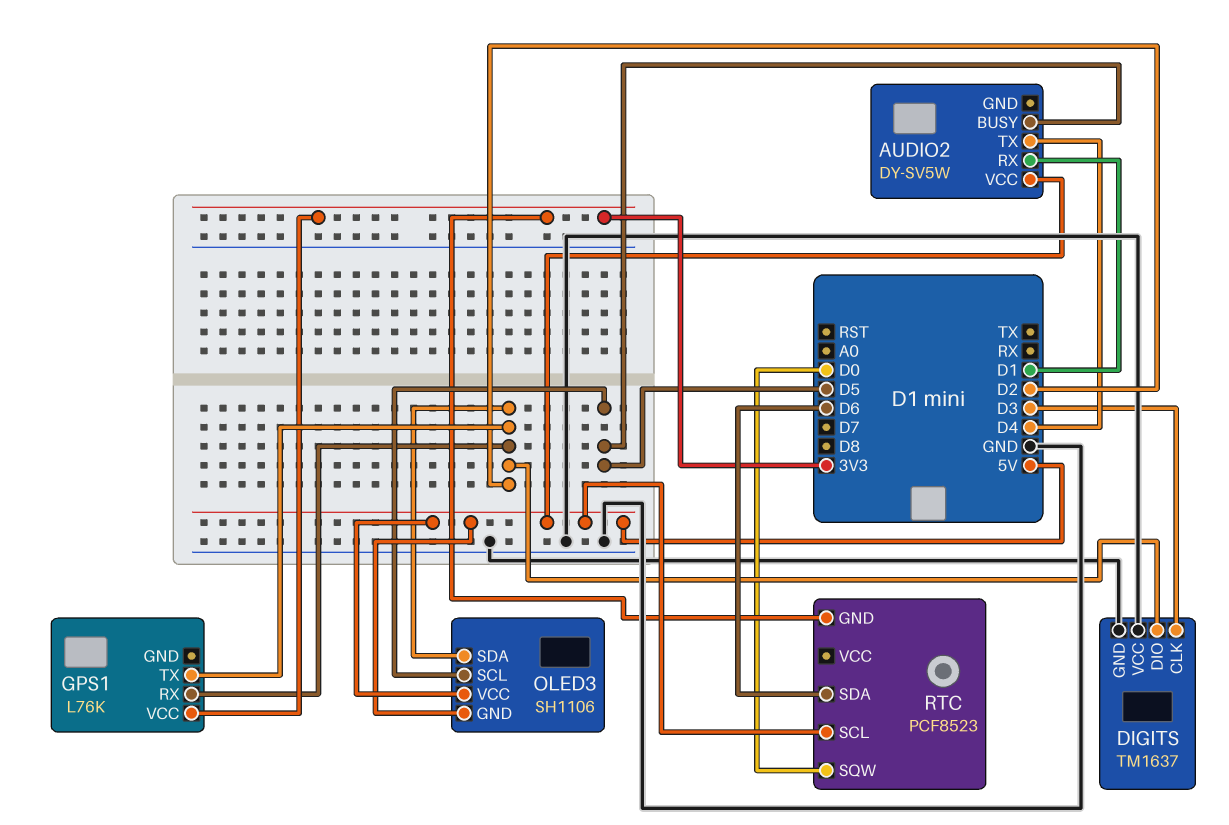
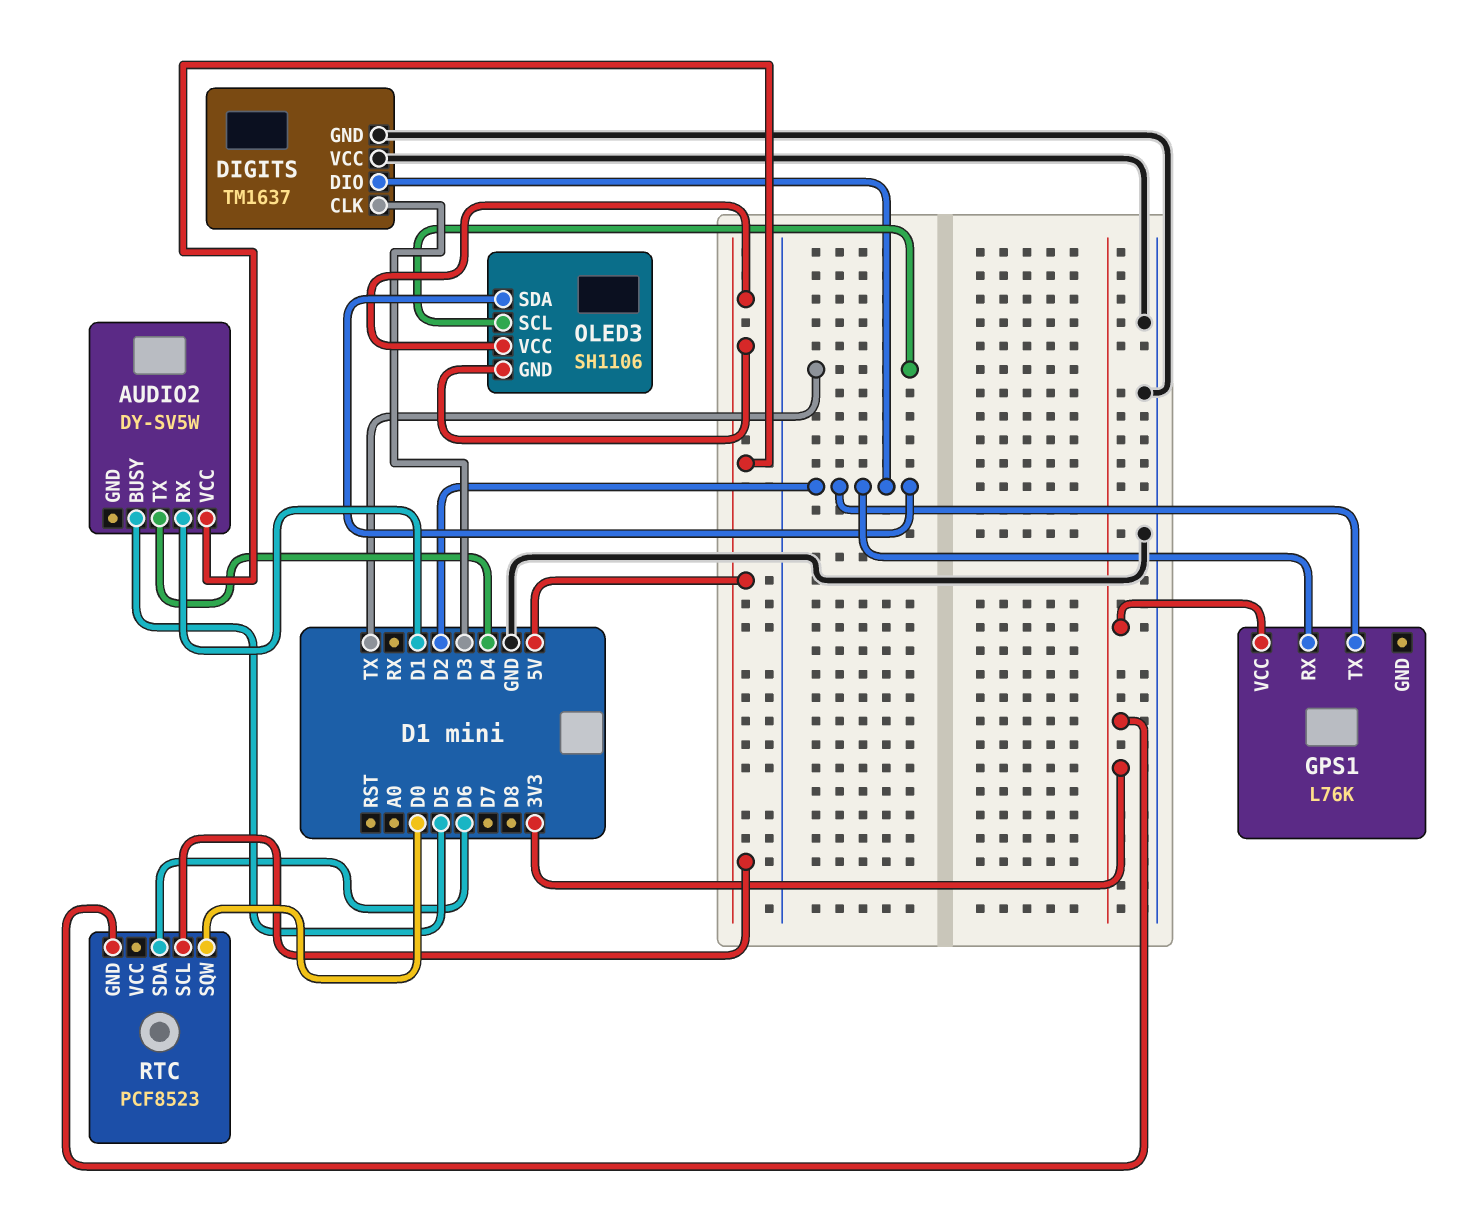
OLED3 pin SCL: D5 -> TX

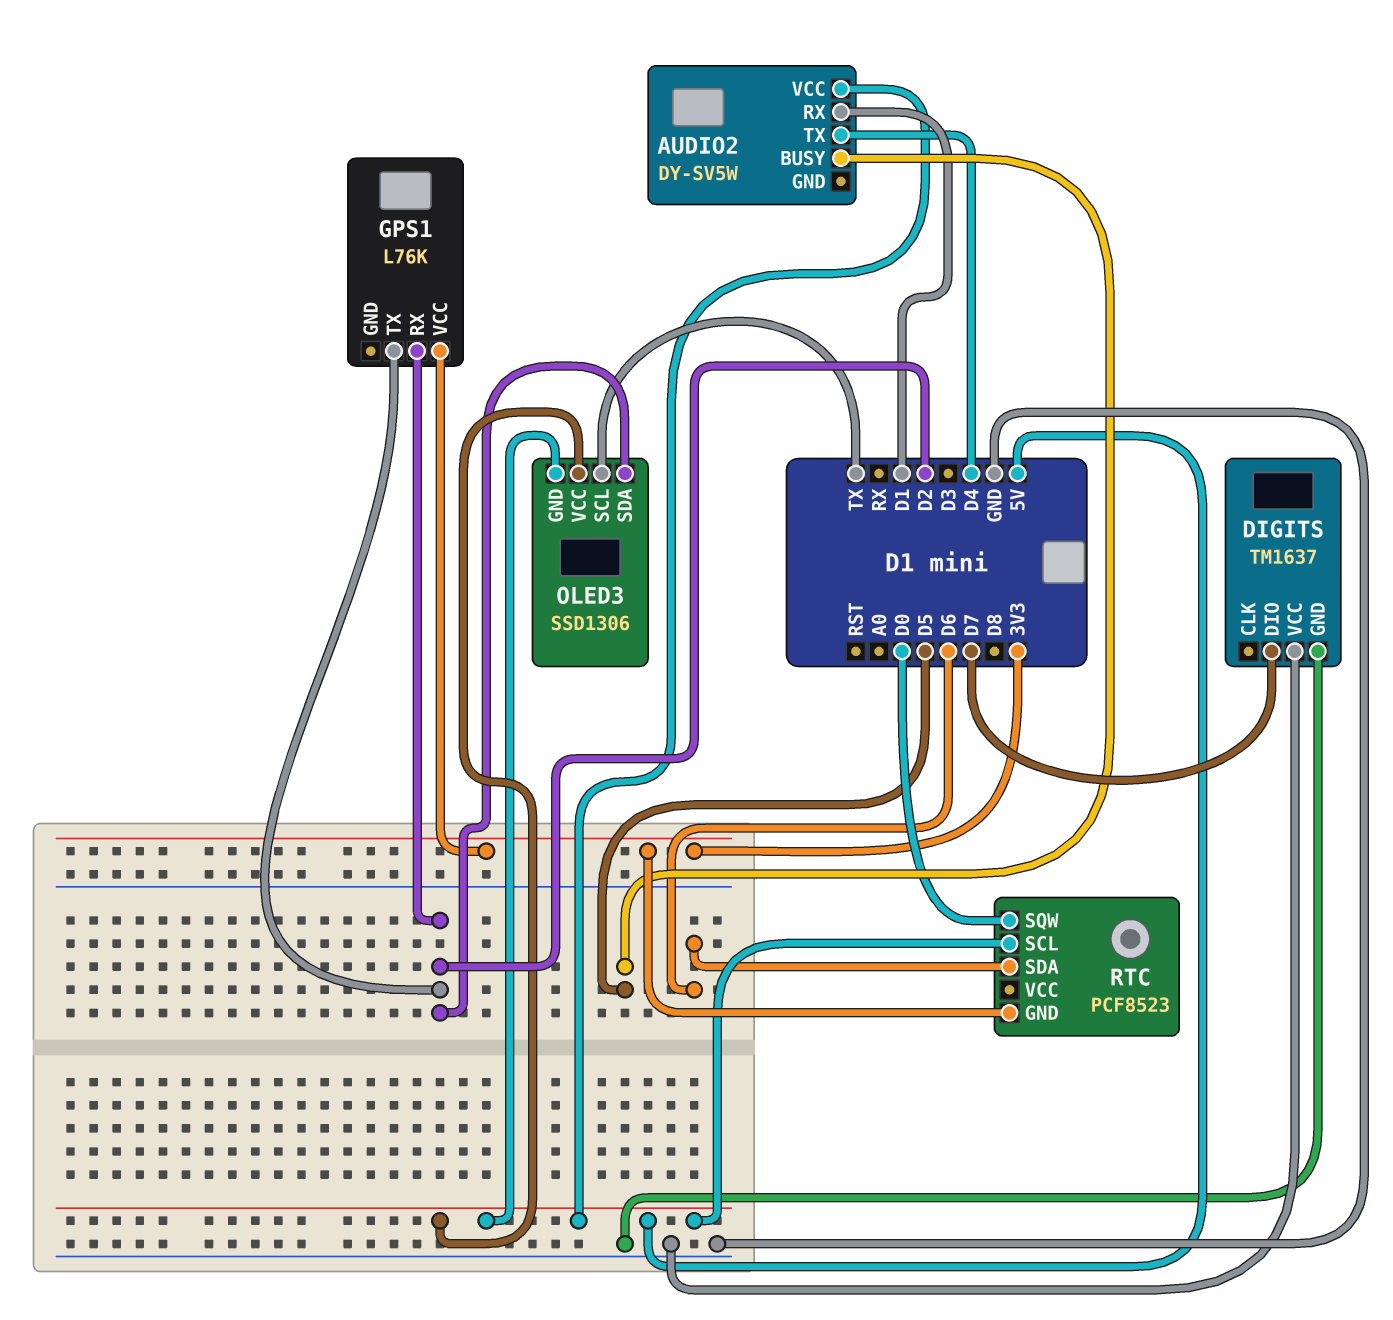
DIGITS pin CLK: D3 -> none
DIGITS pin DIO: D2 -> D7
OLED3: SH1106 -> SSD1306

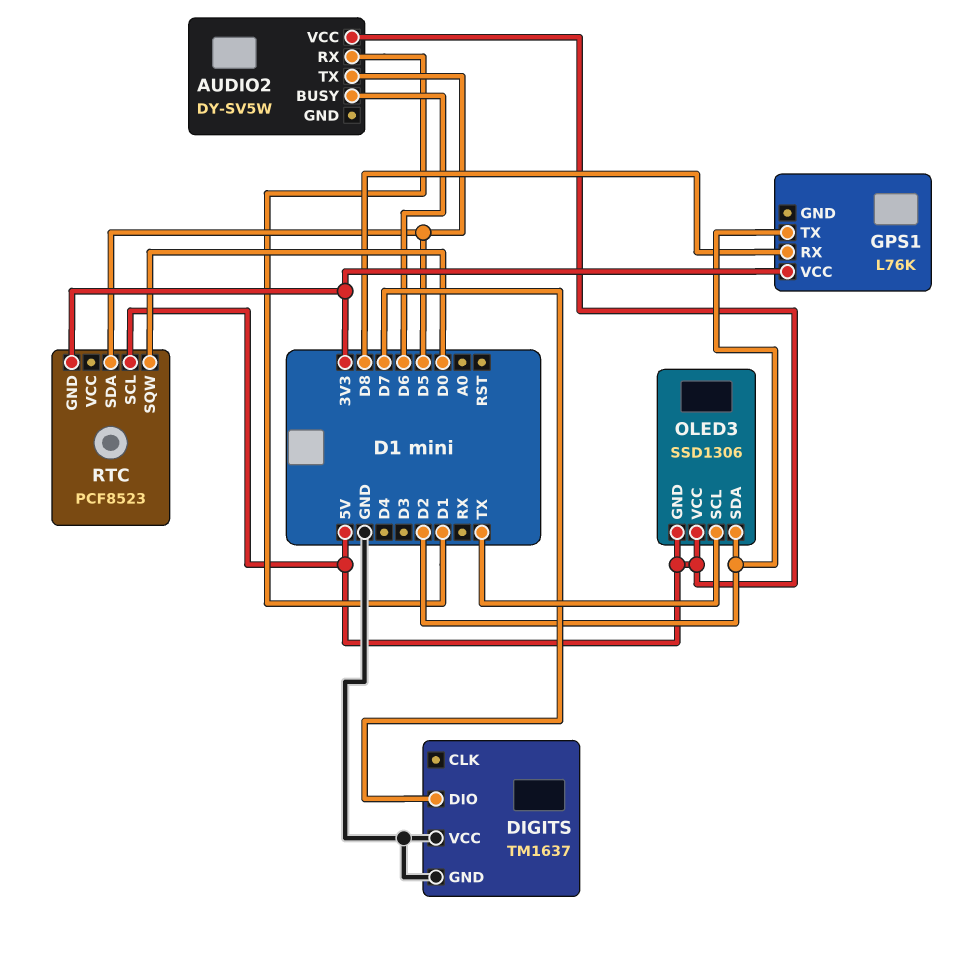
AUDIO2 pin BUSY: D5 -> D6
AUDIO2 pin TX: D4 -> D5
GPS1 pin RX: D2 -> D8
RTC pin SDA: D6 -> D5

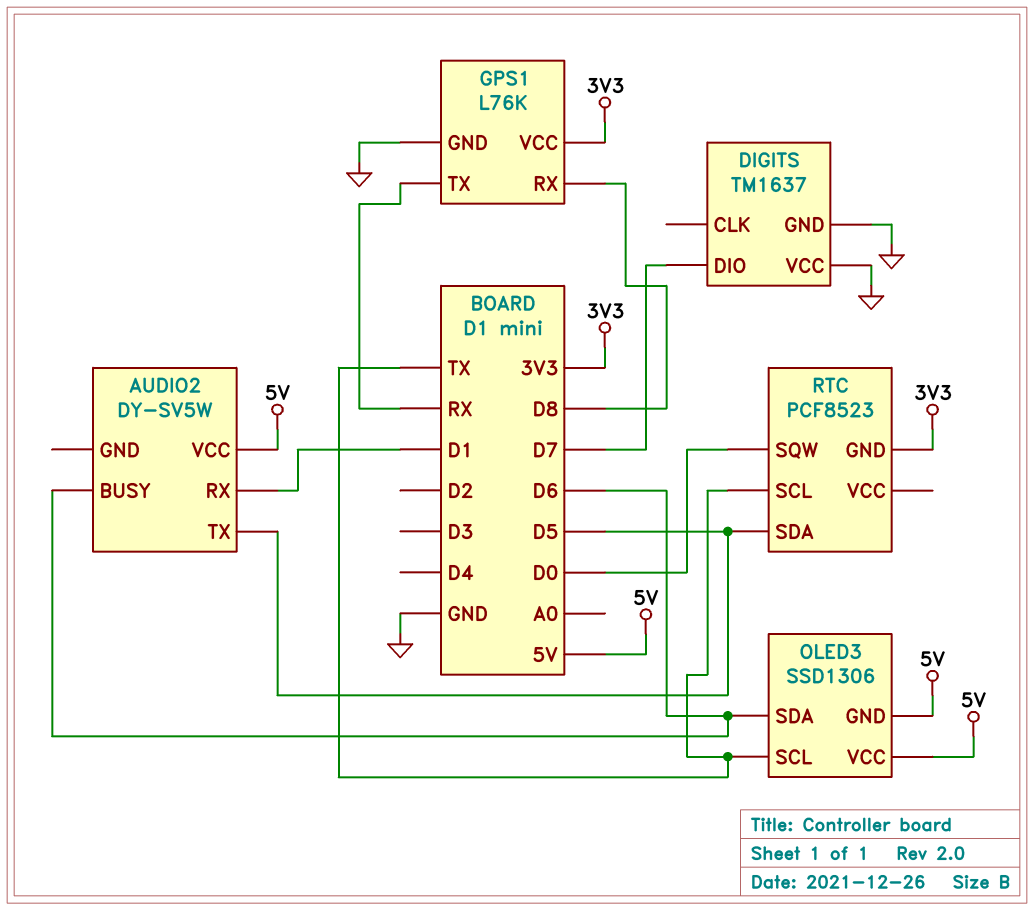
GPS1 pin GND: none -> GND
GPS1 pin TX: D2 -> RX
OLED3 pin SDA: D2 -> D6
RTC pin SCL: 5V -> TX

